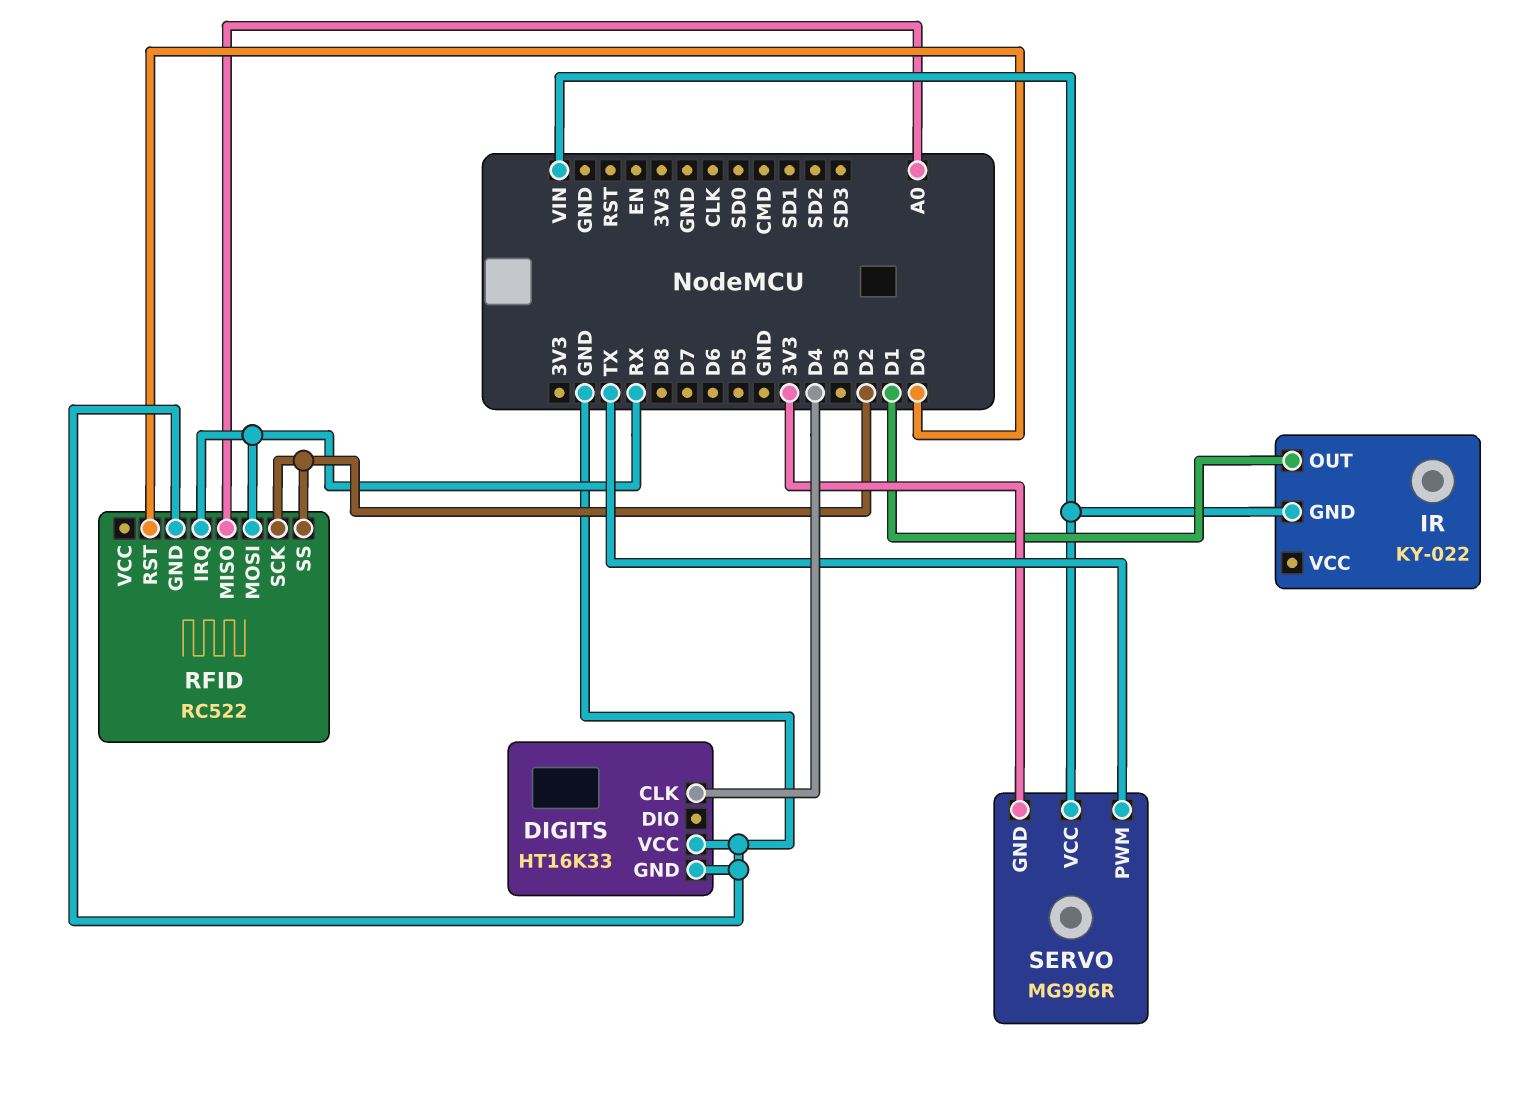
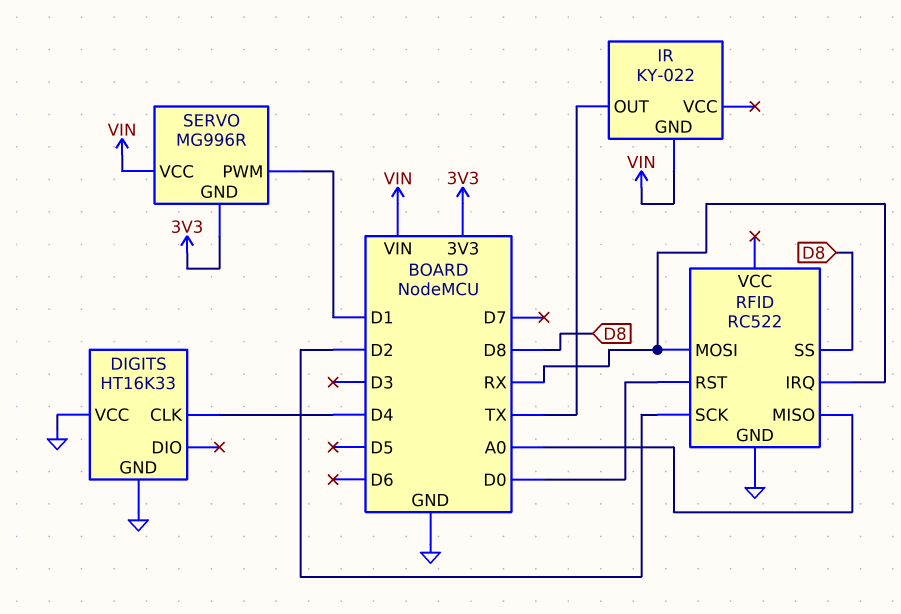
IR pin OUT: D1 -> TX
RFID pin SS: D2 -> D8
SERVO pin PWM: TX -> D1

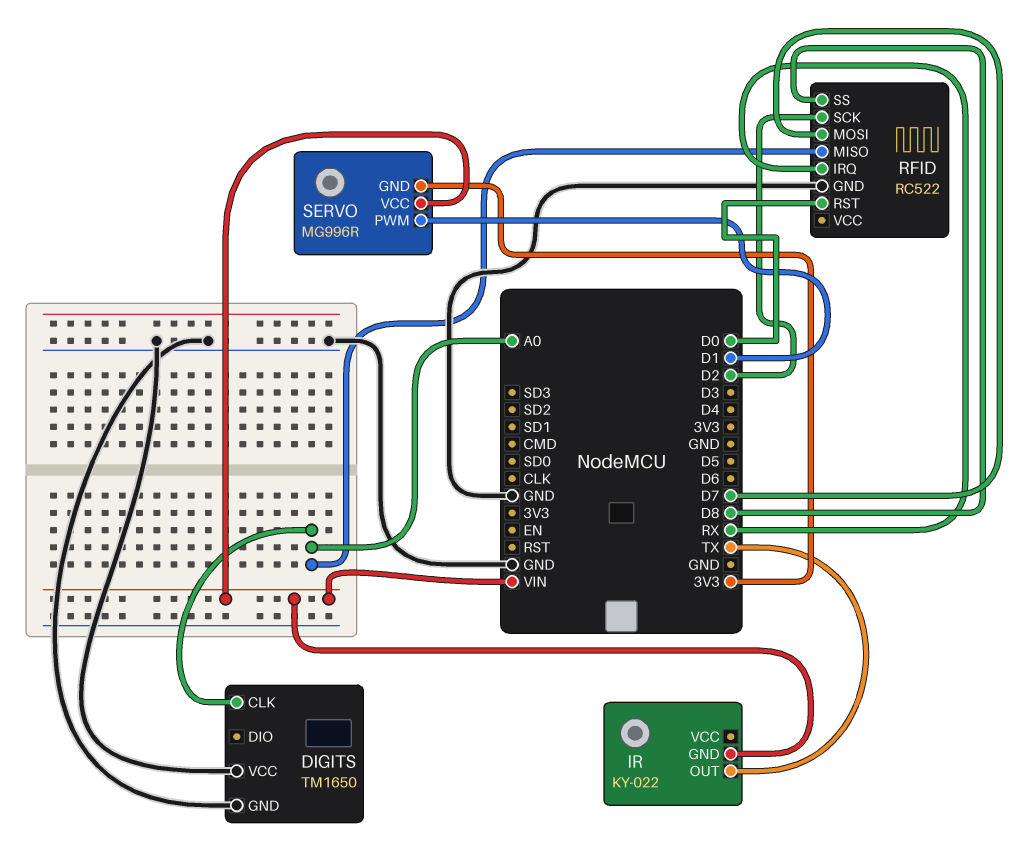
DIGITS: HT16K33 -> TM1650
DIGITS pin CLK: D4 -> A0
RFID pin MOSI: RX -> D7

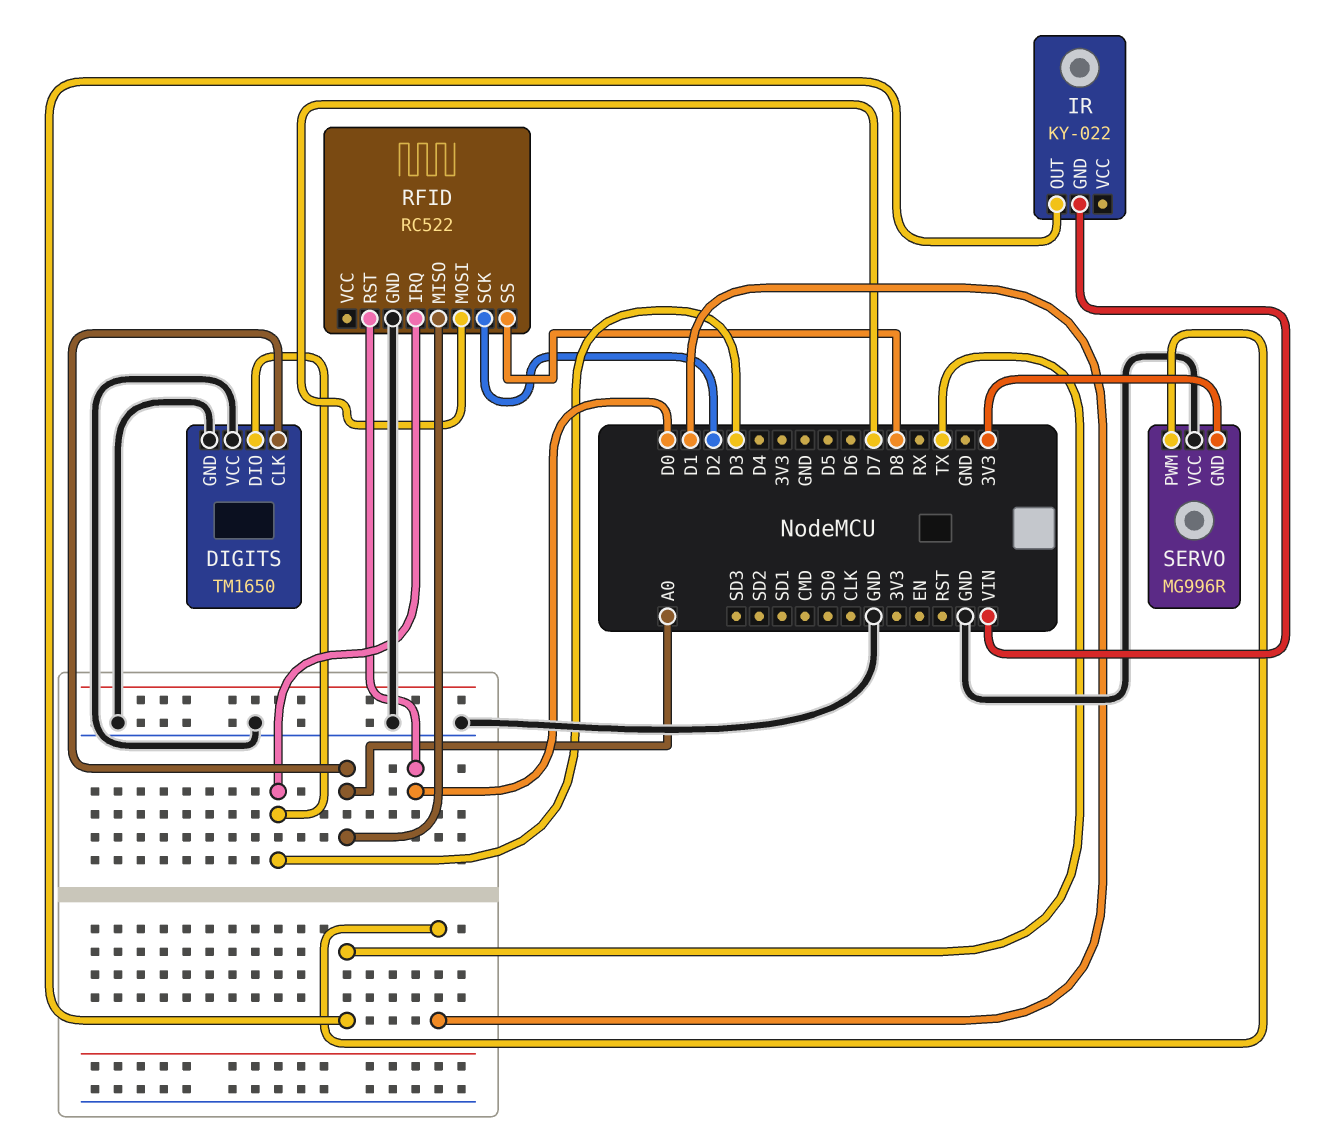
DIGITS pin DIO: none -> D3
RFID pin IRQ: RX -> D3
SERVO pin VCC: VIN -> GND

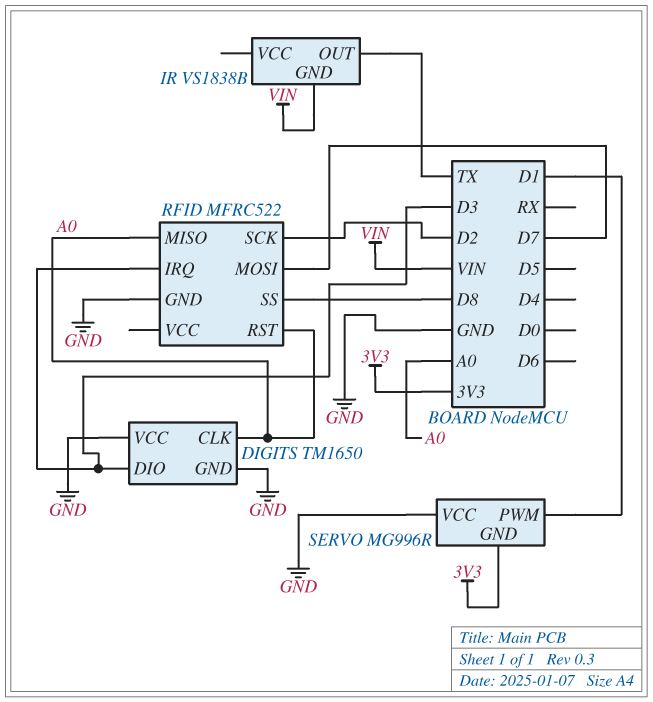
IR: KY-022 -> VS1838B
RFID: RC522 -> MFRC522
RFID pin RST: D0 -> A0

